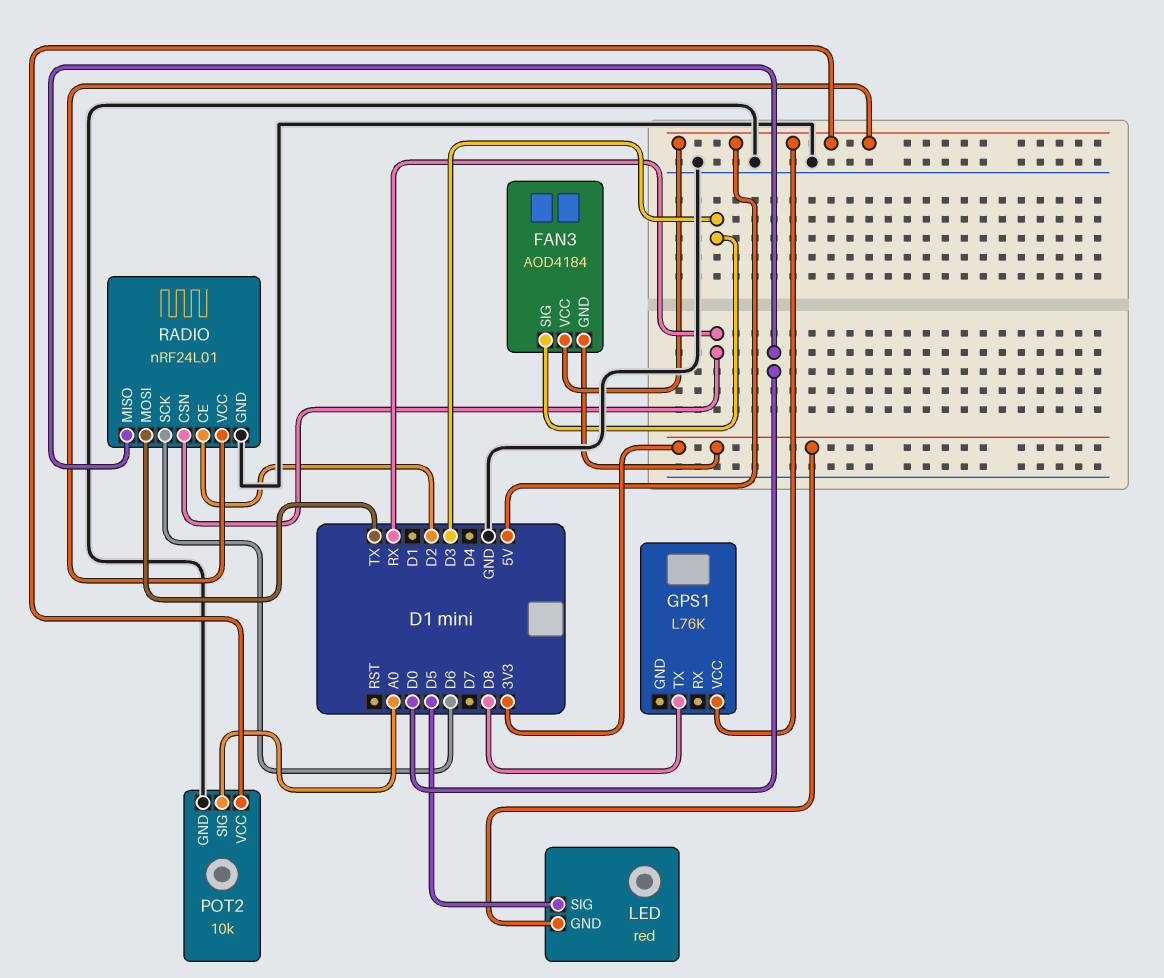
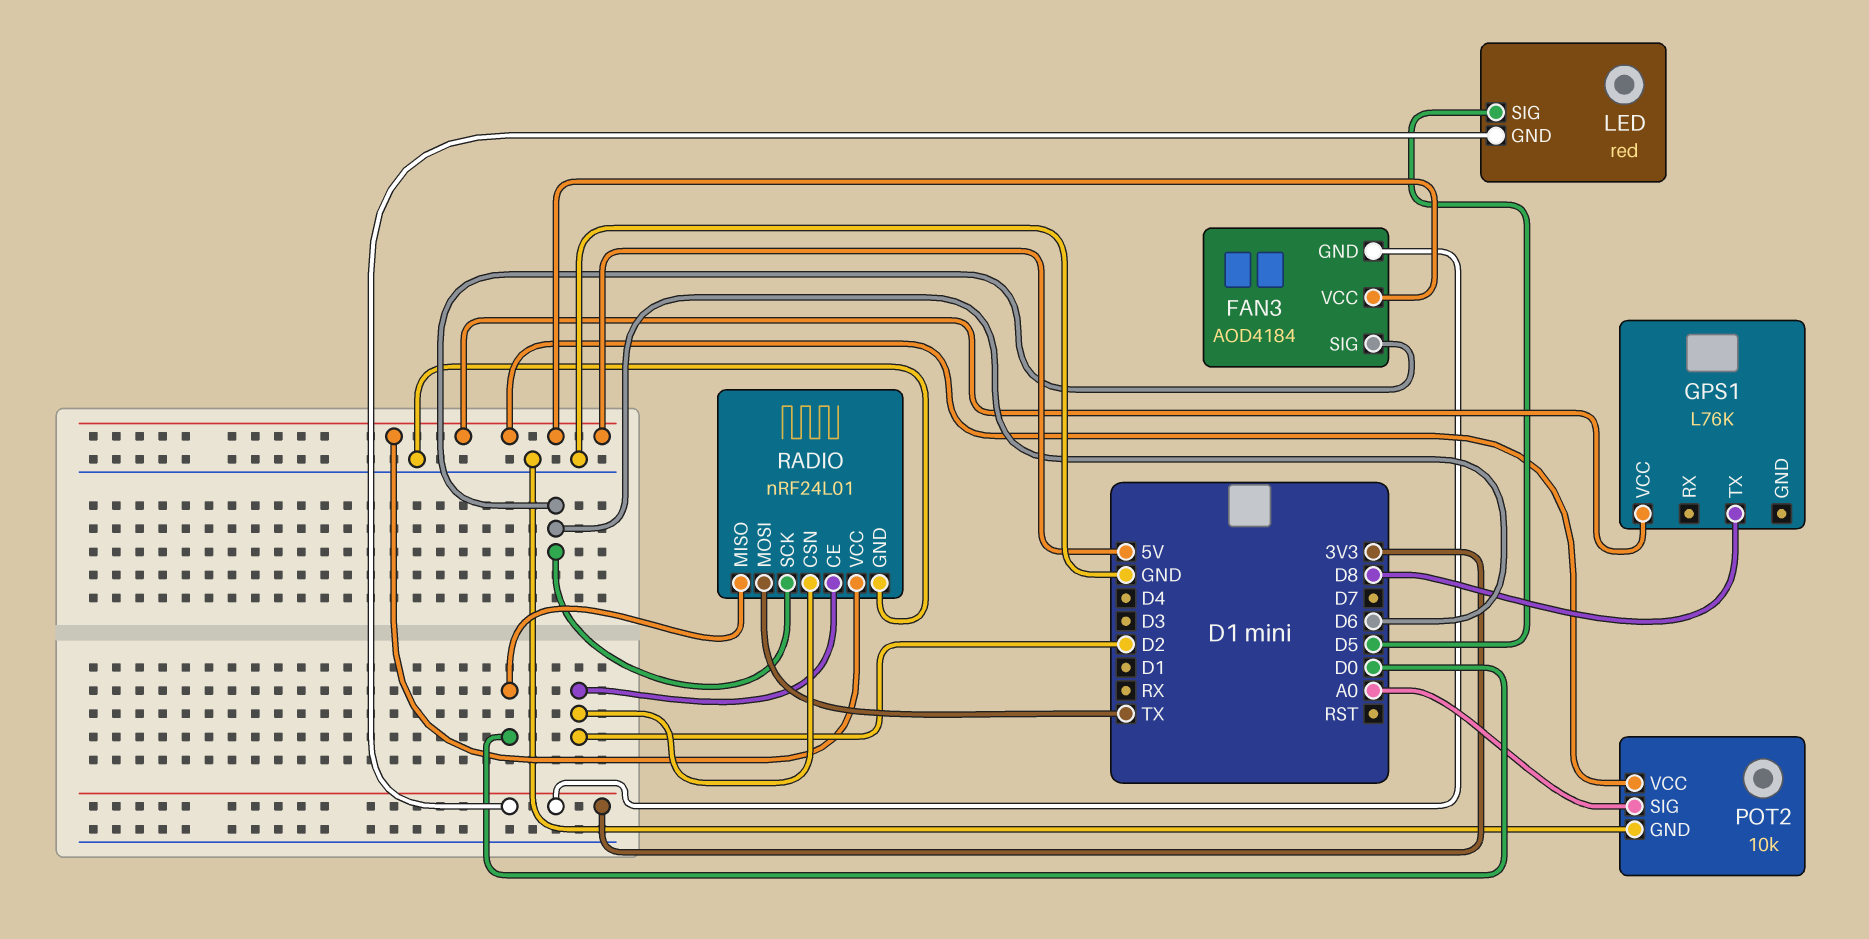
FAN3 pin SIG: D3 -> D6
RADIO pin CSN: RX -> D2

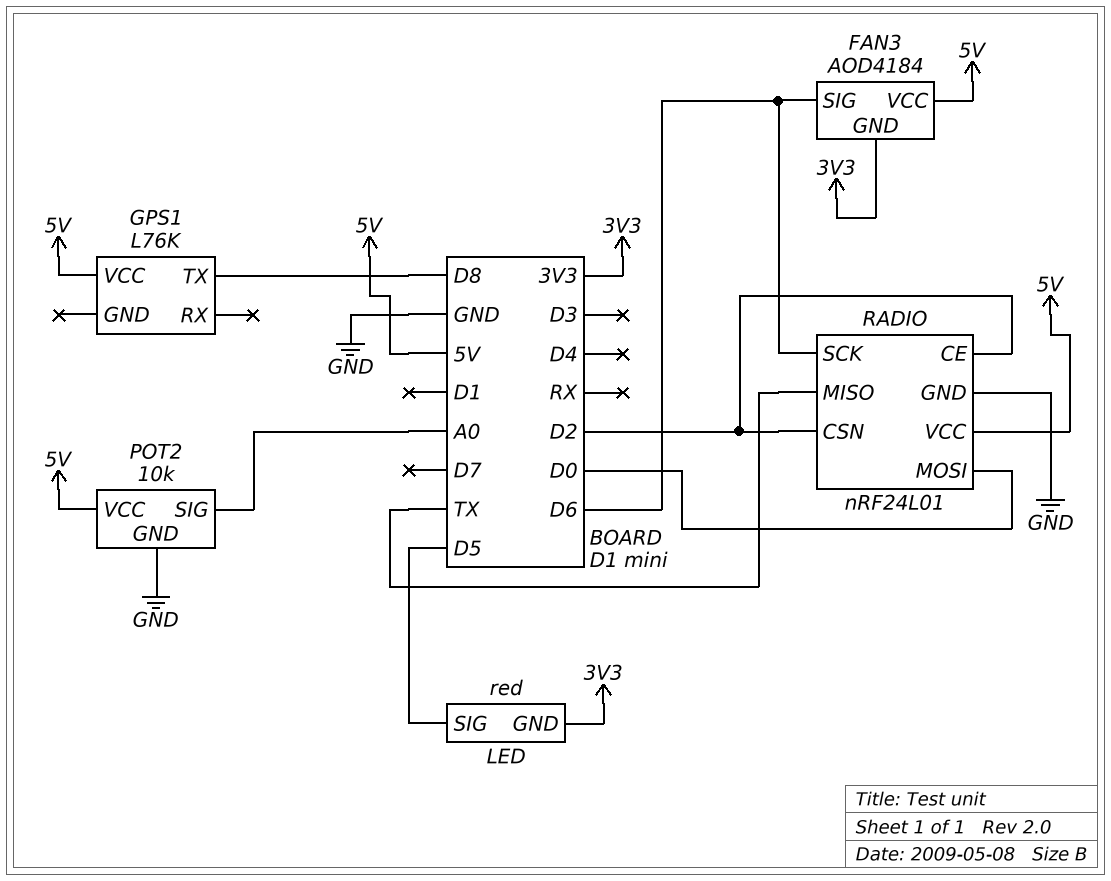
RADIO pin MISO: D0 -> TX
RADIO pin MOSI: TX -> D0

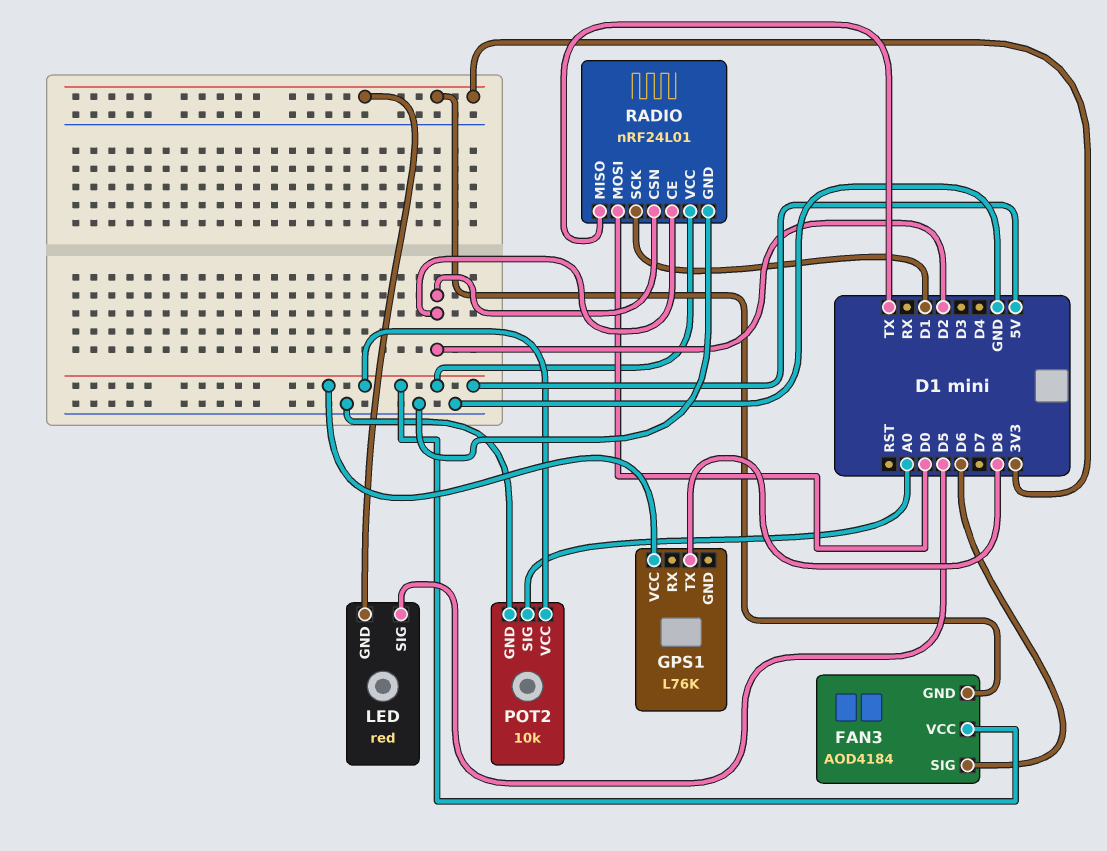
RADIO pin SCK: D6 -> D1

